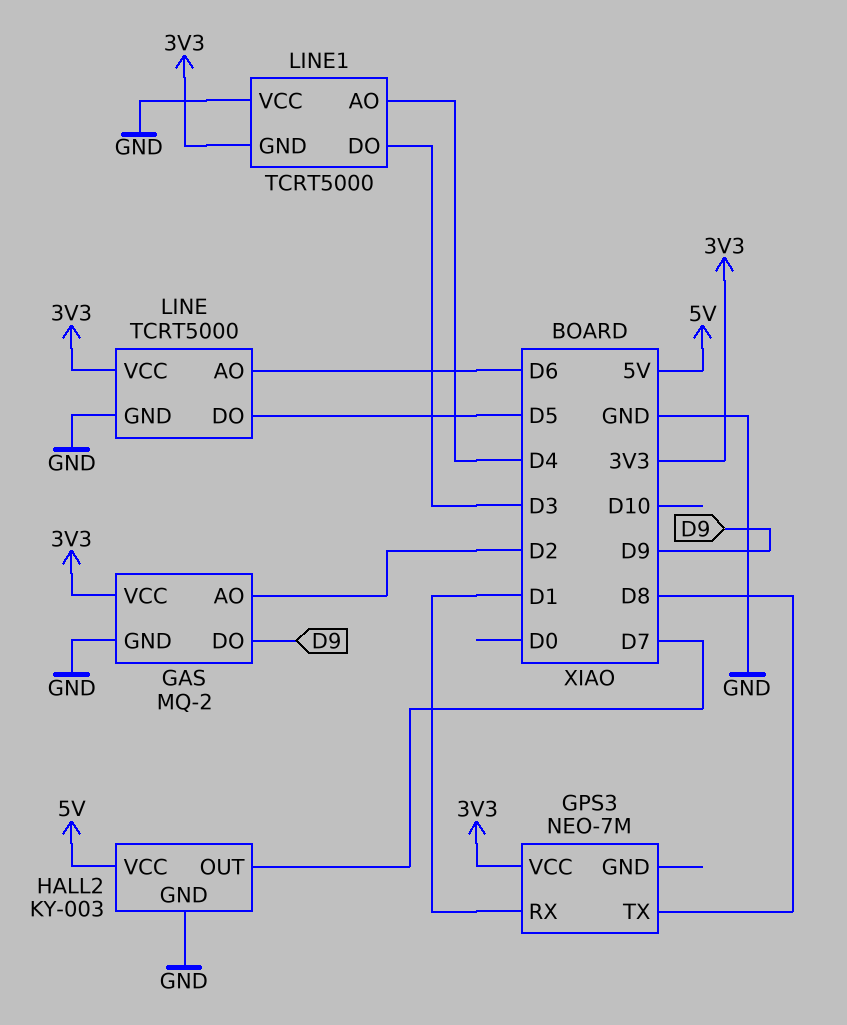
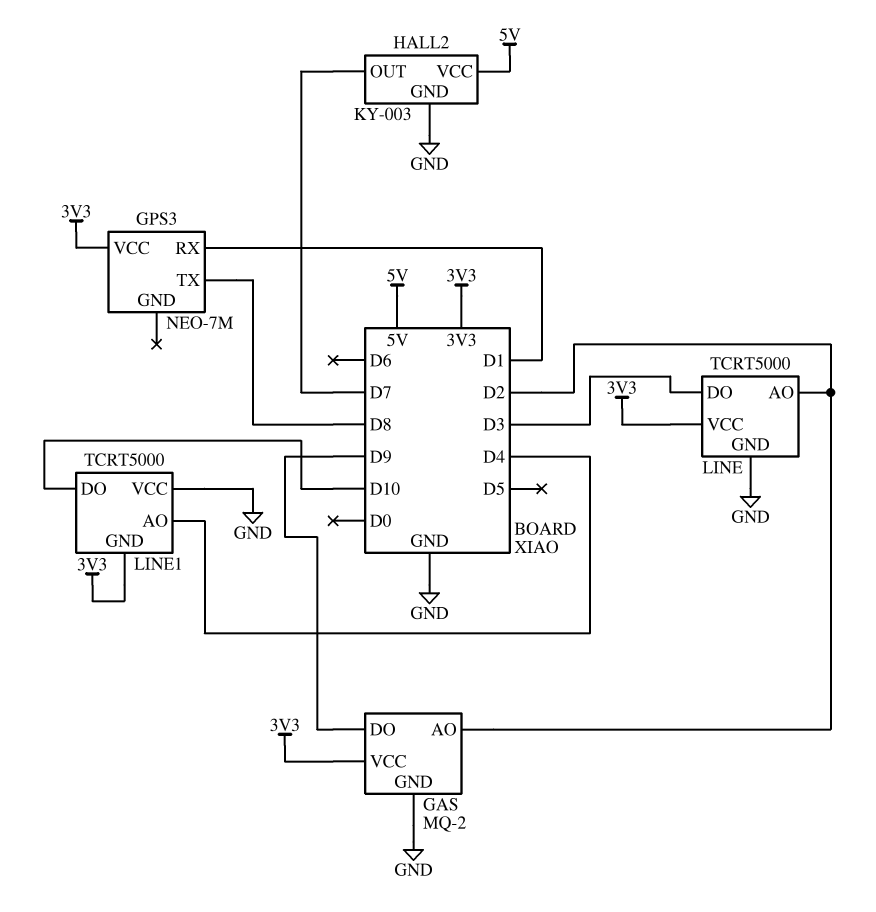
LINE pin AO: D6 -> D2
LINE pin DO: D5 -> D3
LINE1 pin DO: D3 -> D10

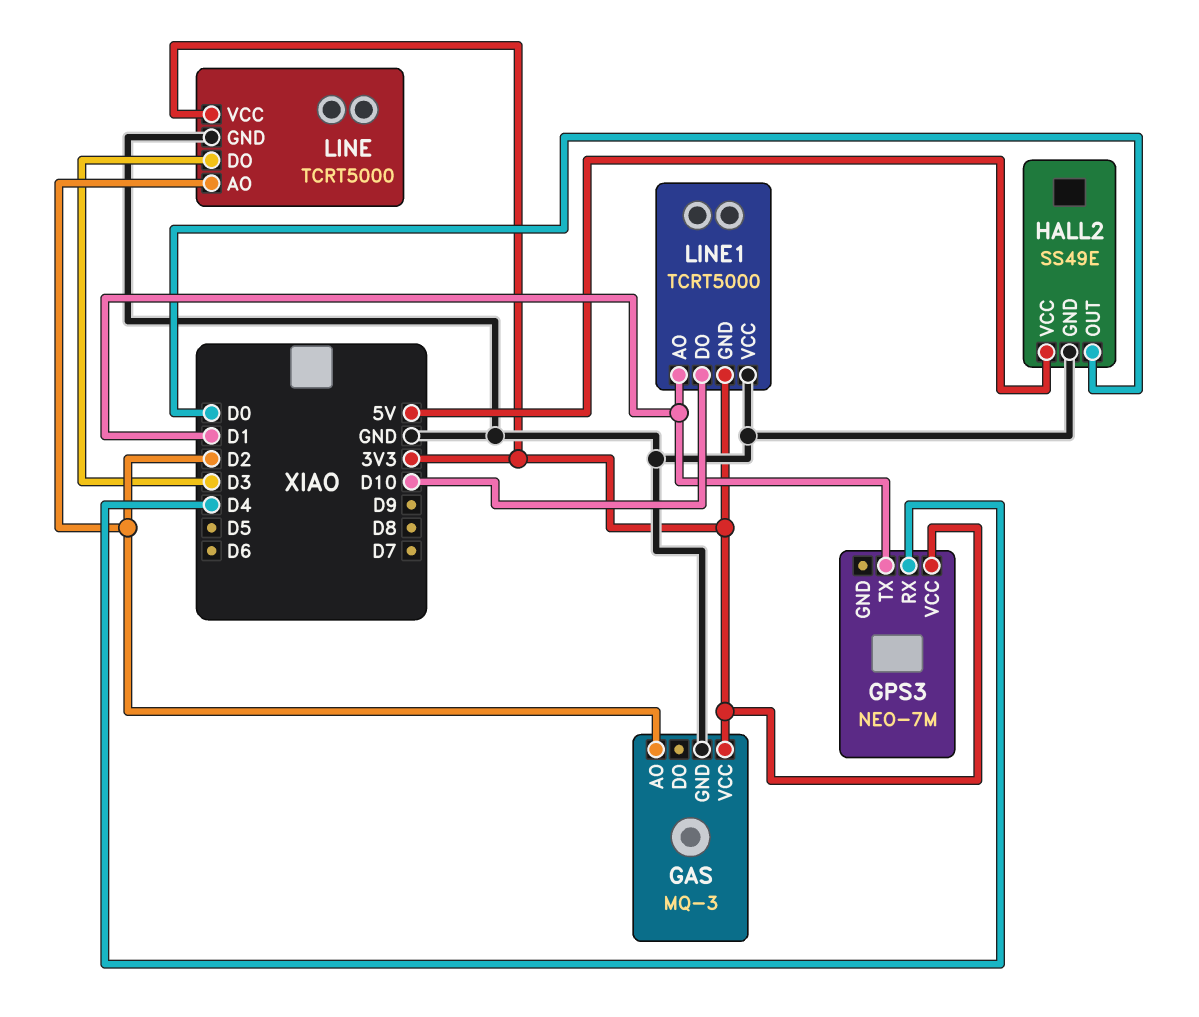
GAS: MQ-2 -> MQ-3
GAS pin DO: D9 -> none
GPS3 pin RX: D1 -> D4
GPS3 pin TX: D8 -> D1
HALL2: KY-003 -> SS49E
HALL2 pin OUT: D7 -> D0
LINE1 pin AO: D4 -> D1

